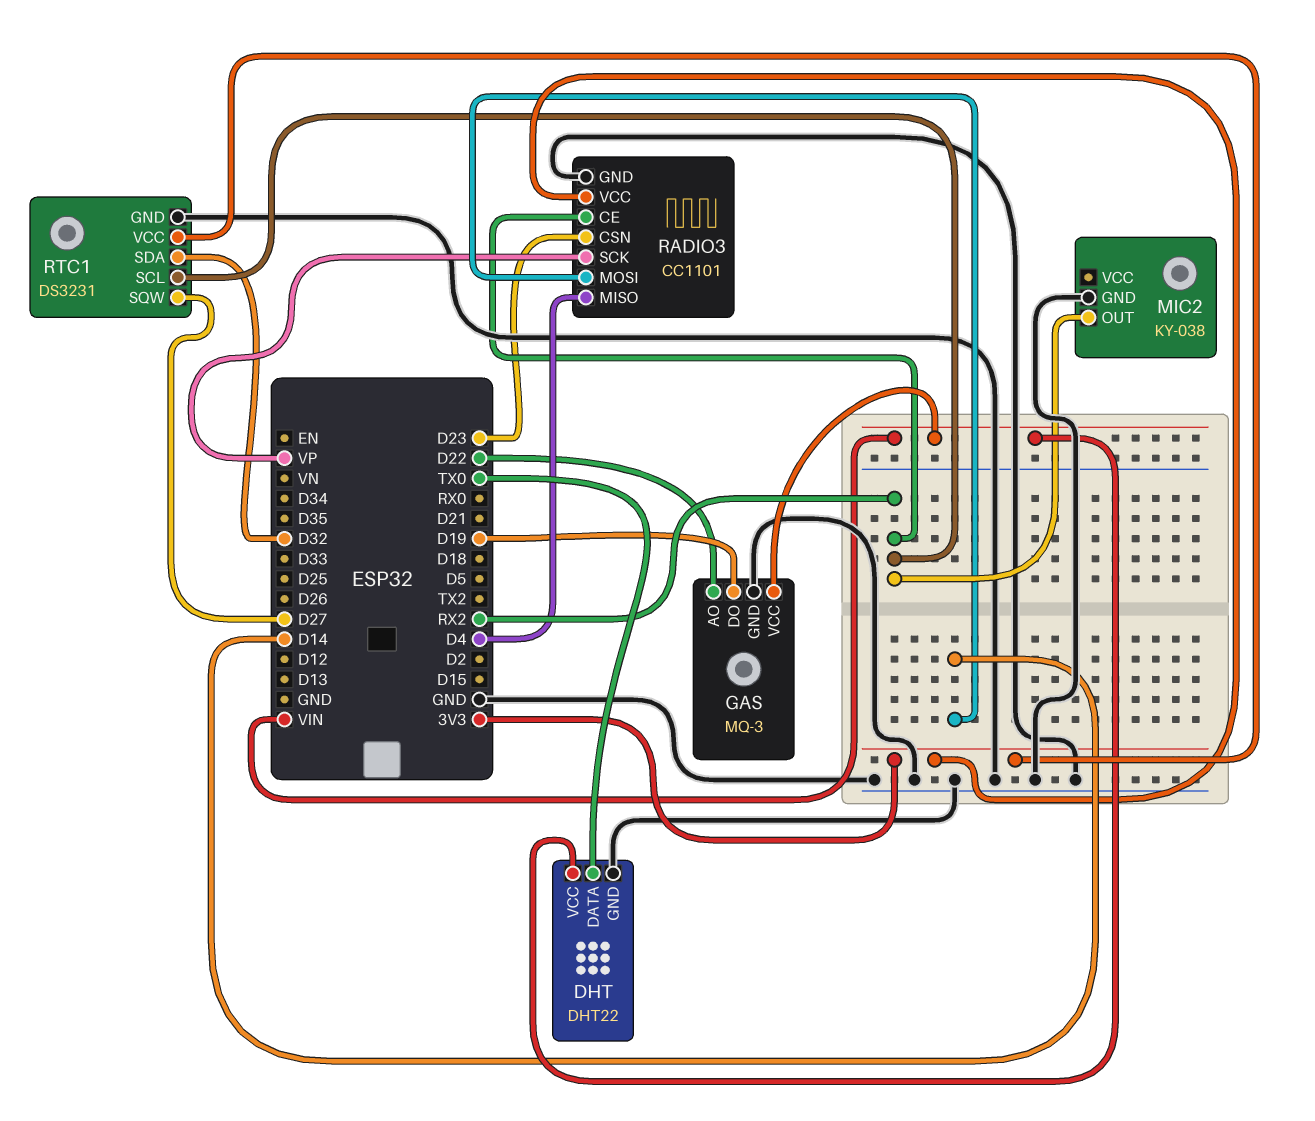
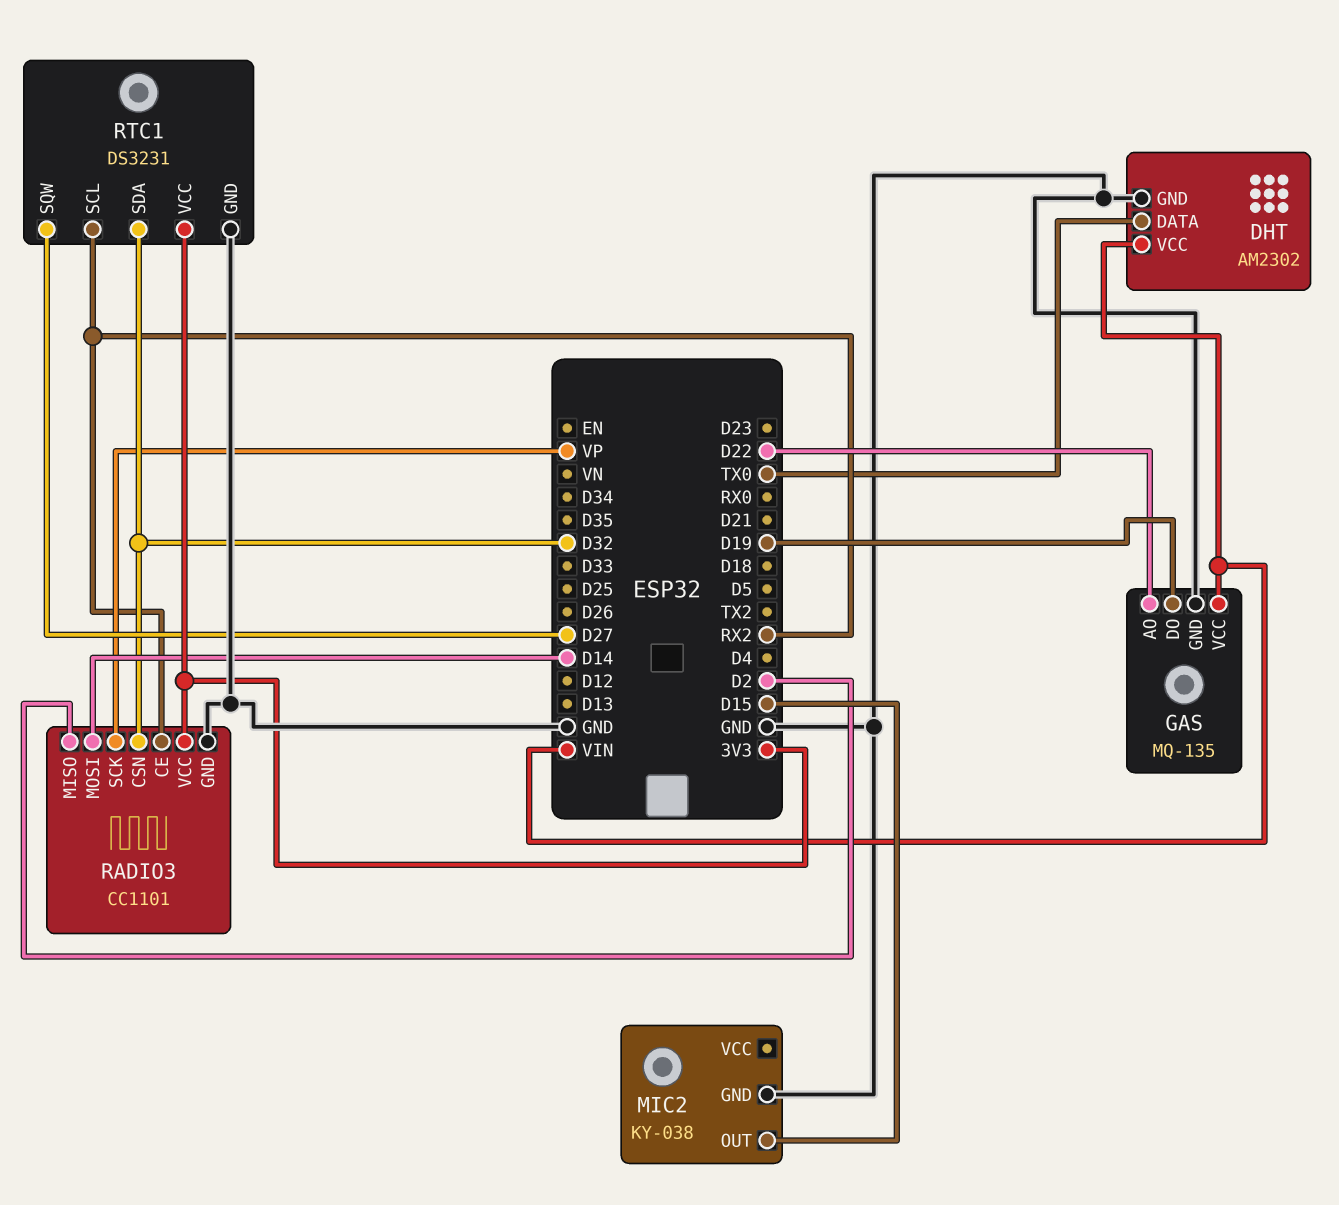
DHT: DHT22 -> AM2302
GAS: MQ-3 -> MQ-135
MIC2 pin OUT: RX2 -> D15
RADIO3 pin CSN: D23 -> D32
RADIO3 pin MISO: D4 -> D2

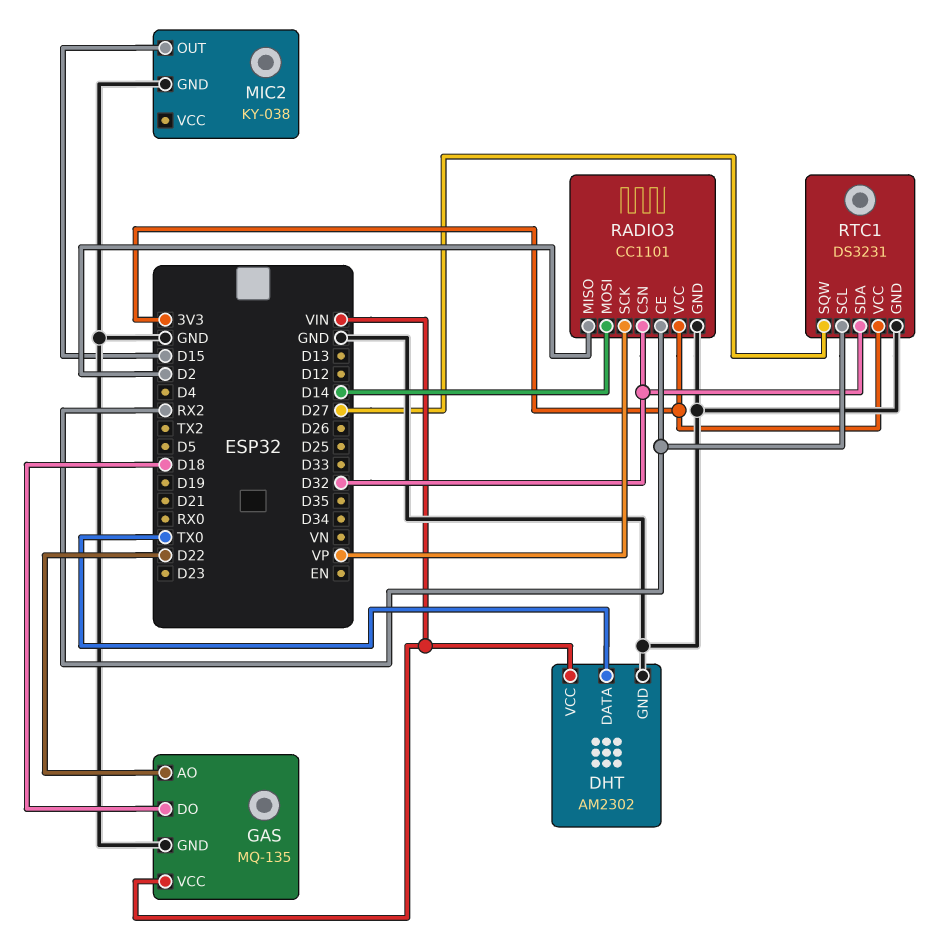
GAS pin DO: D19 -> D18

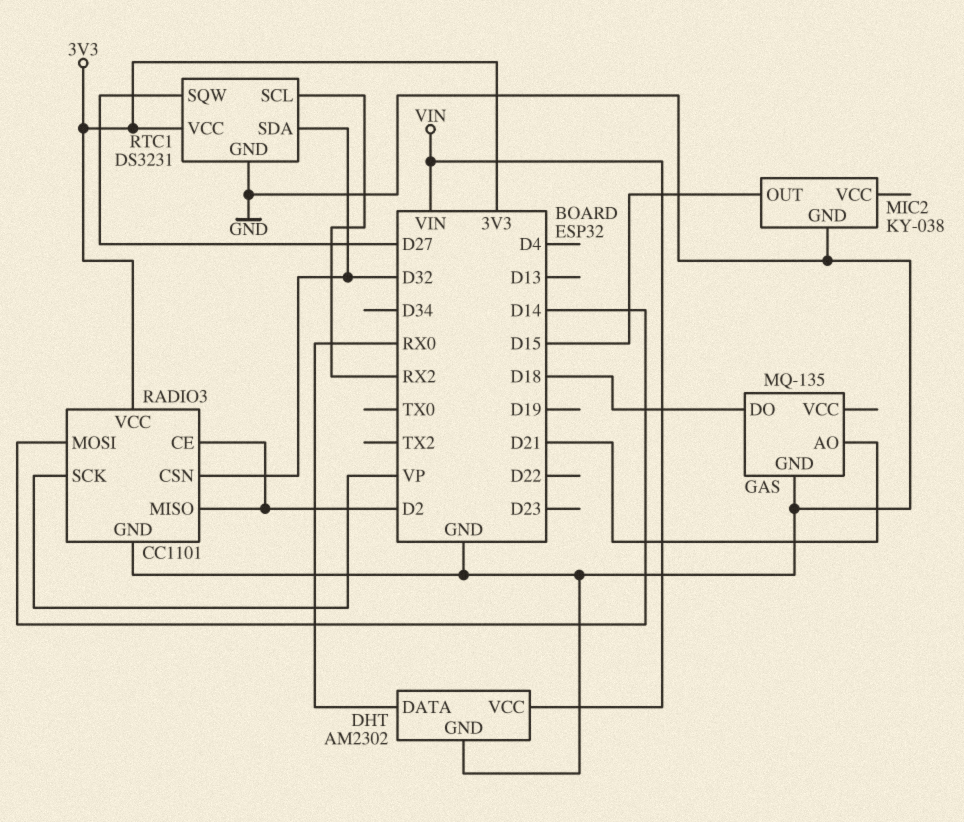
DHT pin DATA: TX0 -> RX0
GAS pin AO: D22 -> D21
GAS pin VCC: VIN -> none
RADIO3 pin CE: RX2 -> D2

